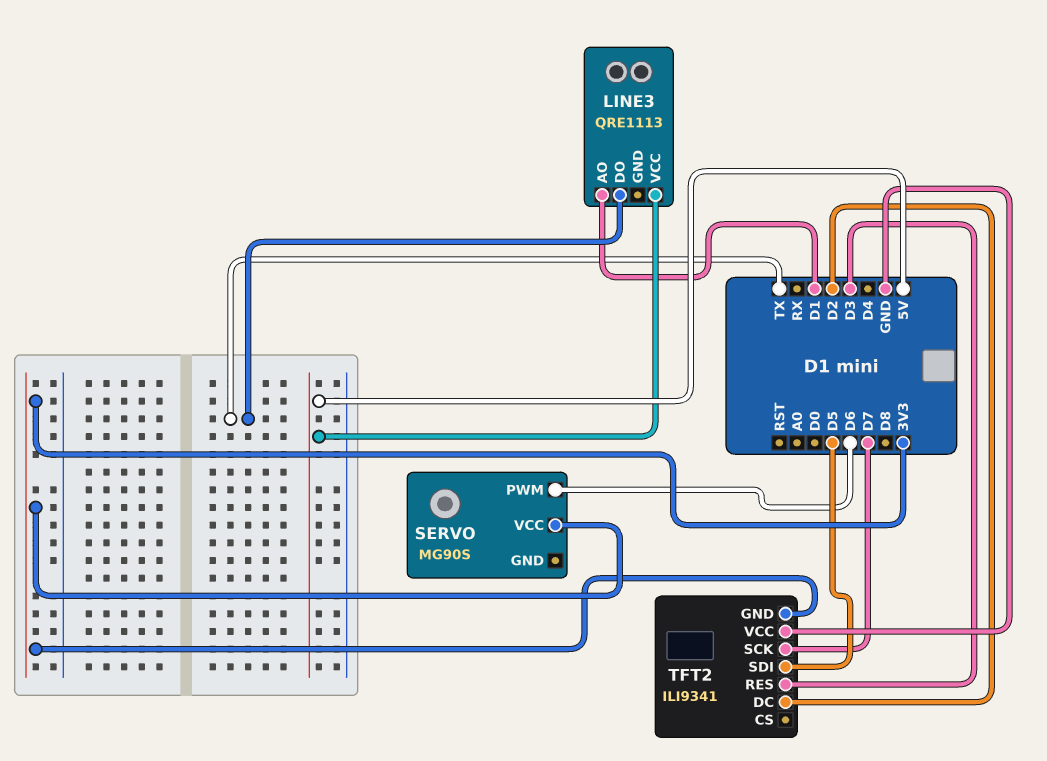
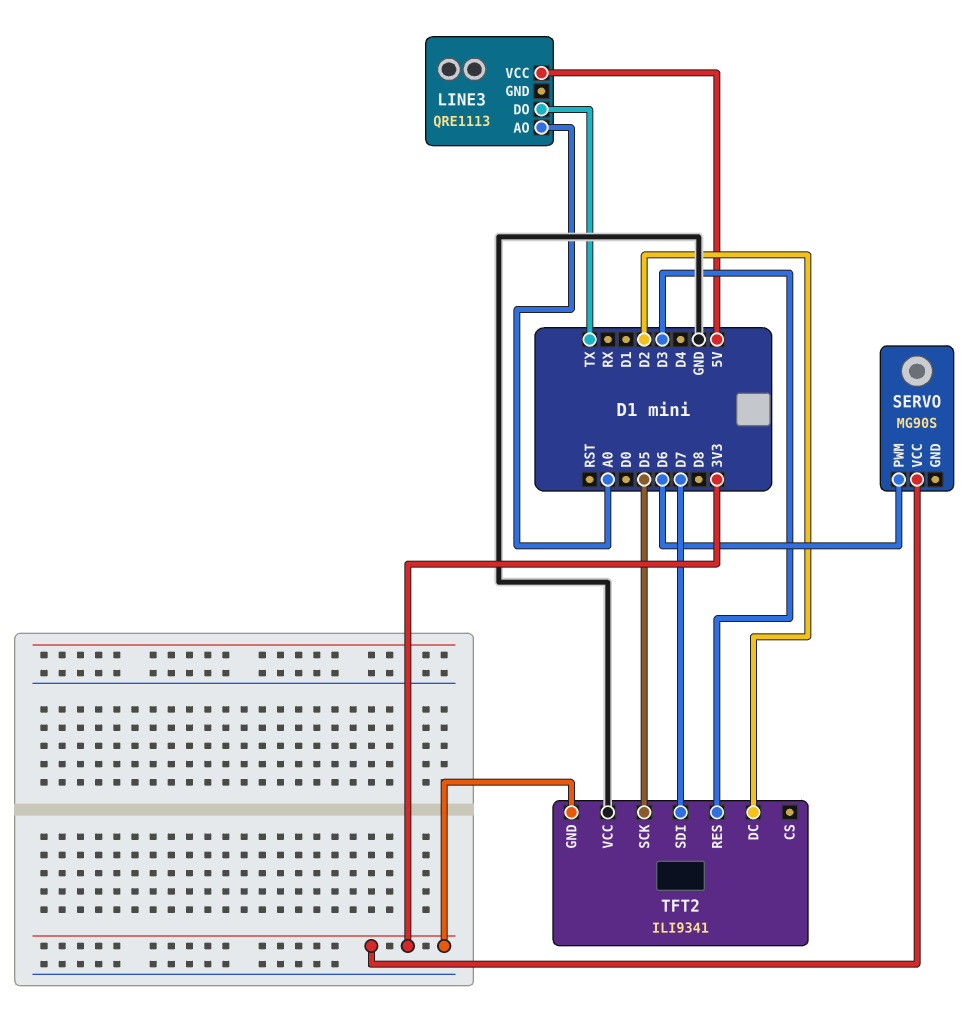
LINE3 pin AO: D1 -> A0
TFT2 pin SCK: D7 -> D5
TFT2 pin SDI: D5 -> D7

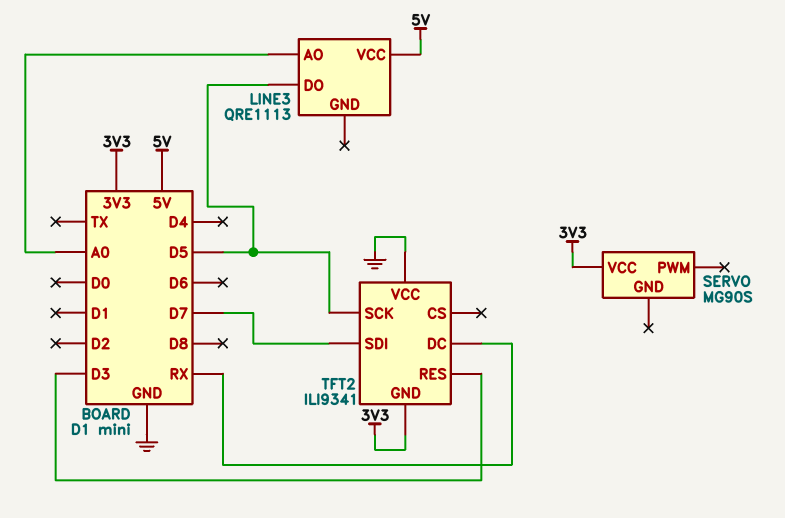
LINE3 pin DO: TX -> D5
SERVO pin PWM: D6 -> none
TFT2 pin DC: D2 -> RX

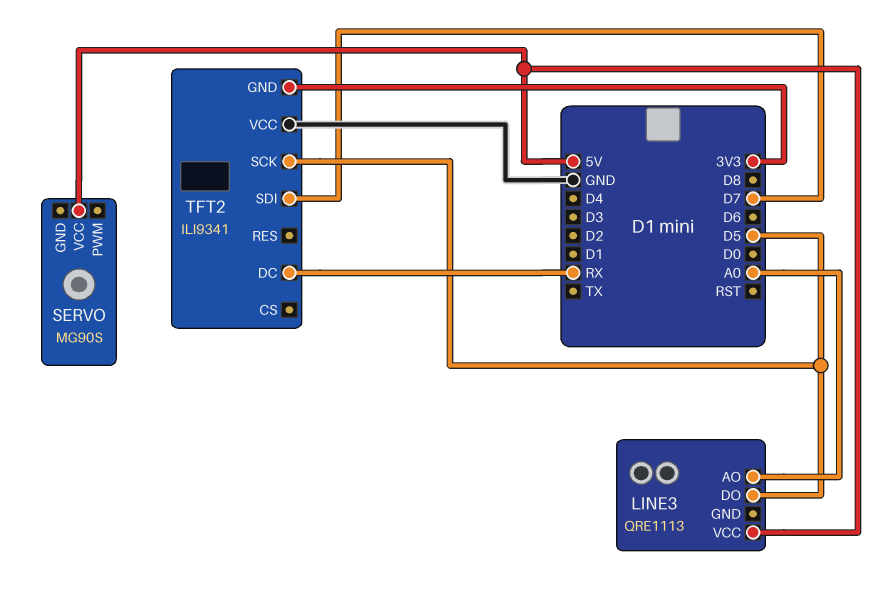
SERVO pin VCC: 3V3 -> 5V
TFT2 pin RES: D3 -> none

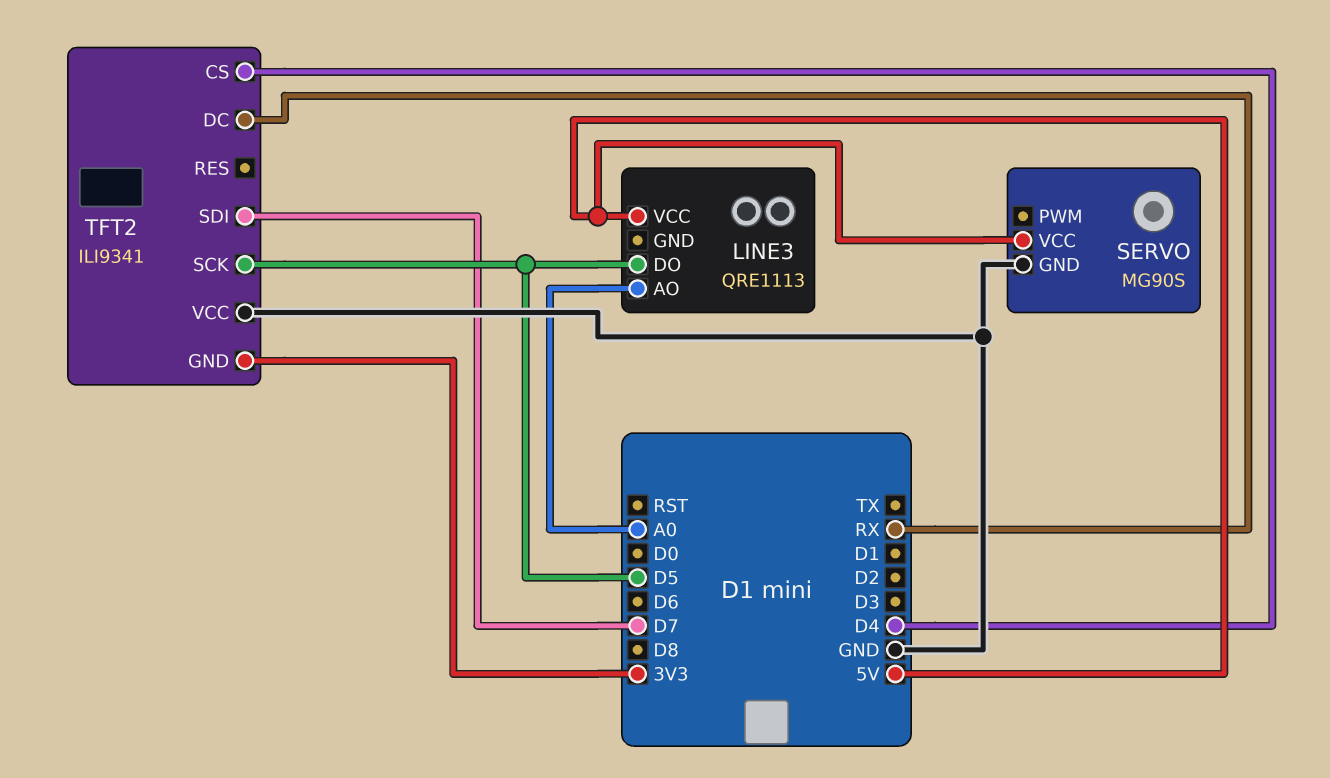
SERVO pin GND: none -> GND
TFT2 pin CS: none -> D4

